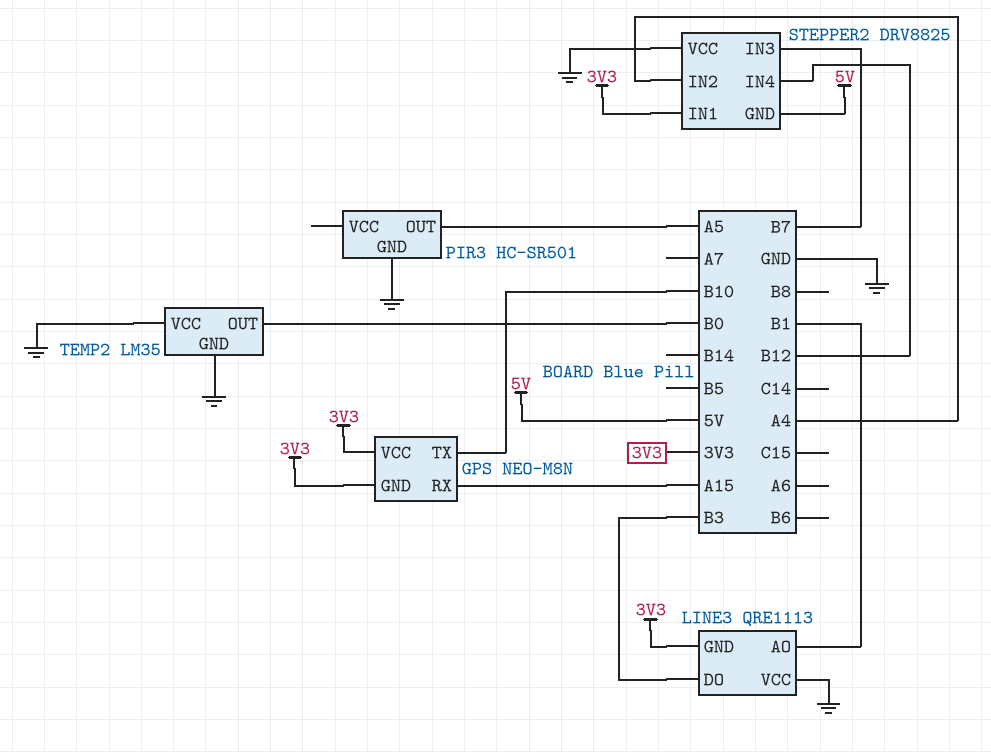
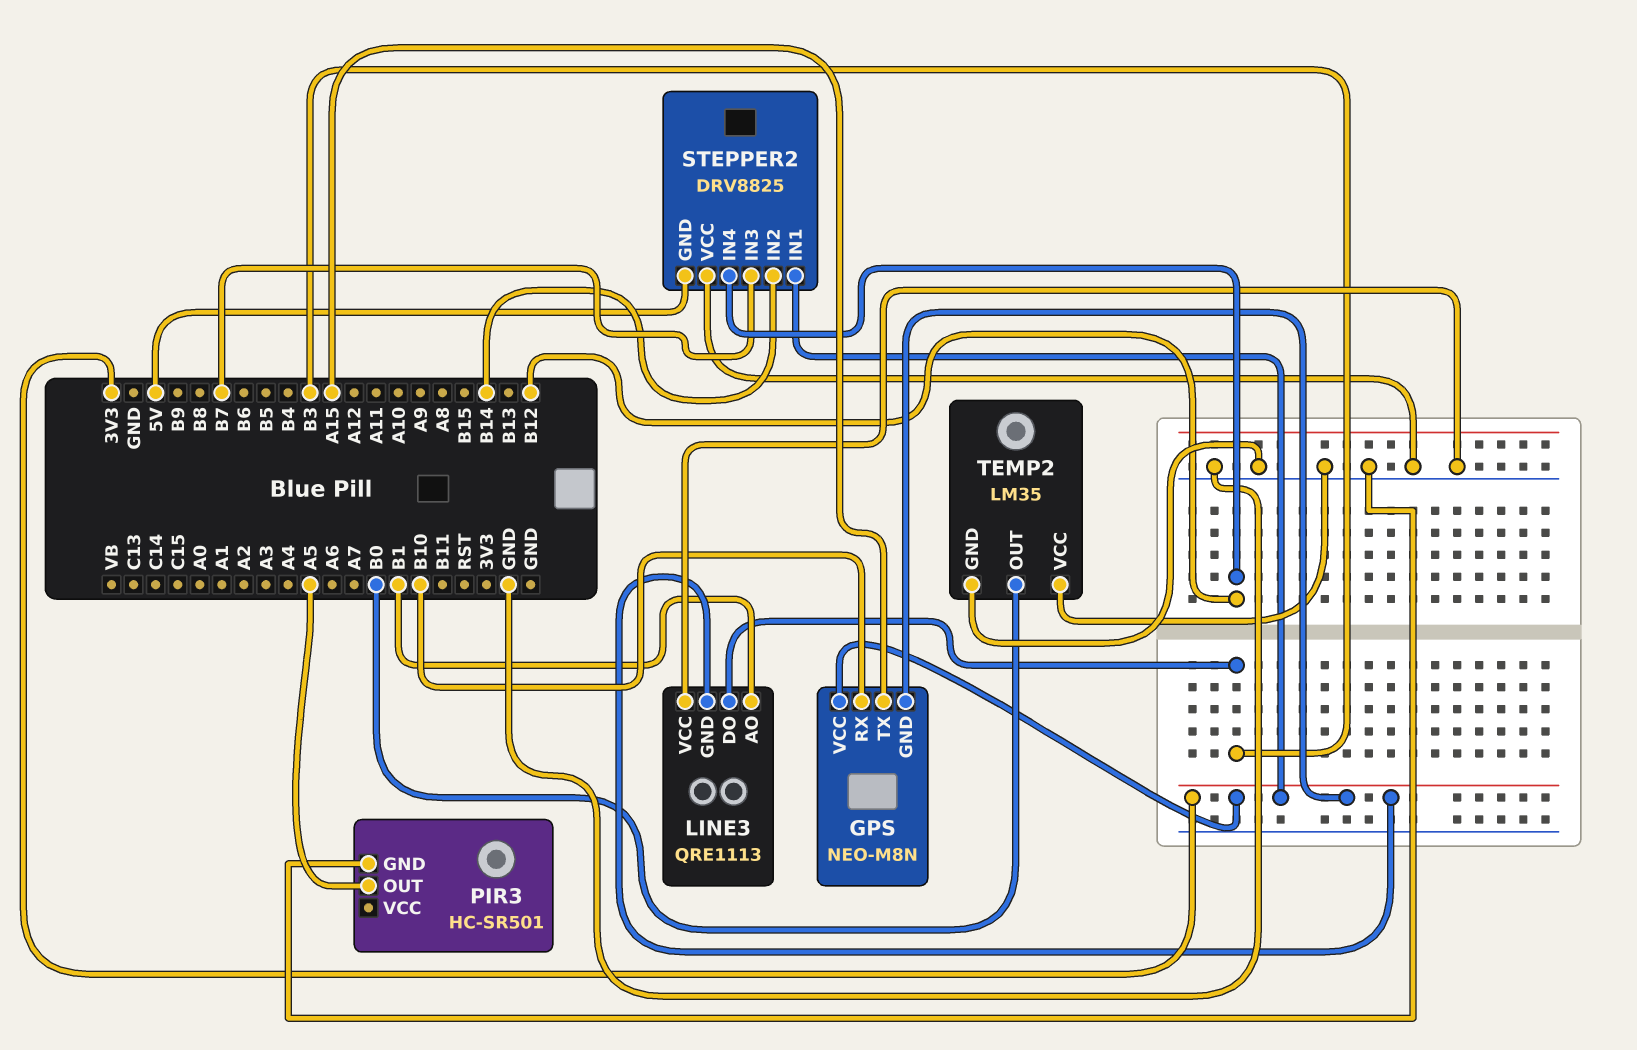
GPS pin RX: A15 -> B10
GPS pin TX: B10 -> A15
STEPPER2 pin IN2: A4 -> B14

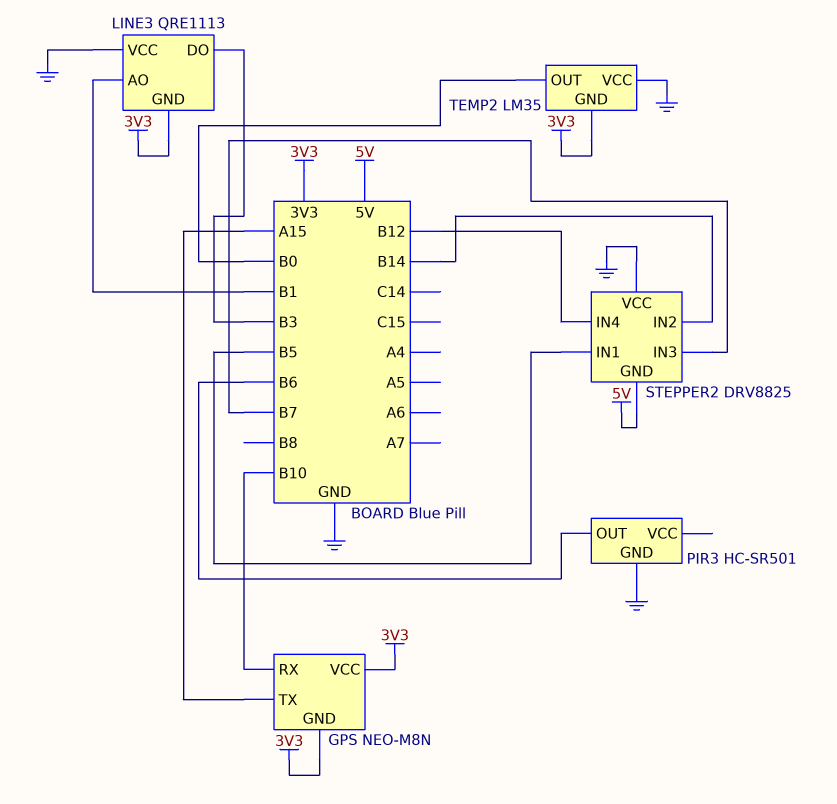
PIR3 pin OUT: A5 -> B6
STEPPER2 pin IN1: 3V3 -> B5
TEMP2 pin GND: GND -> 3V3

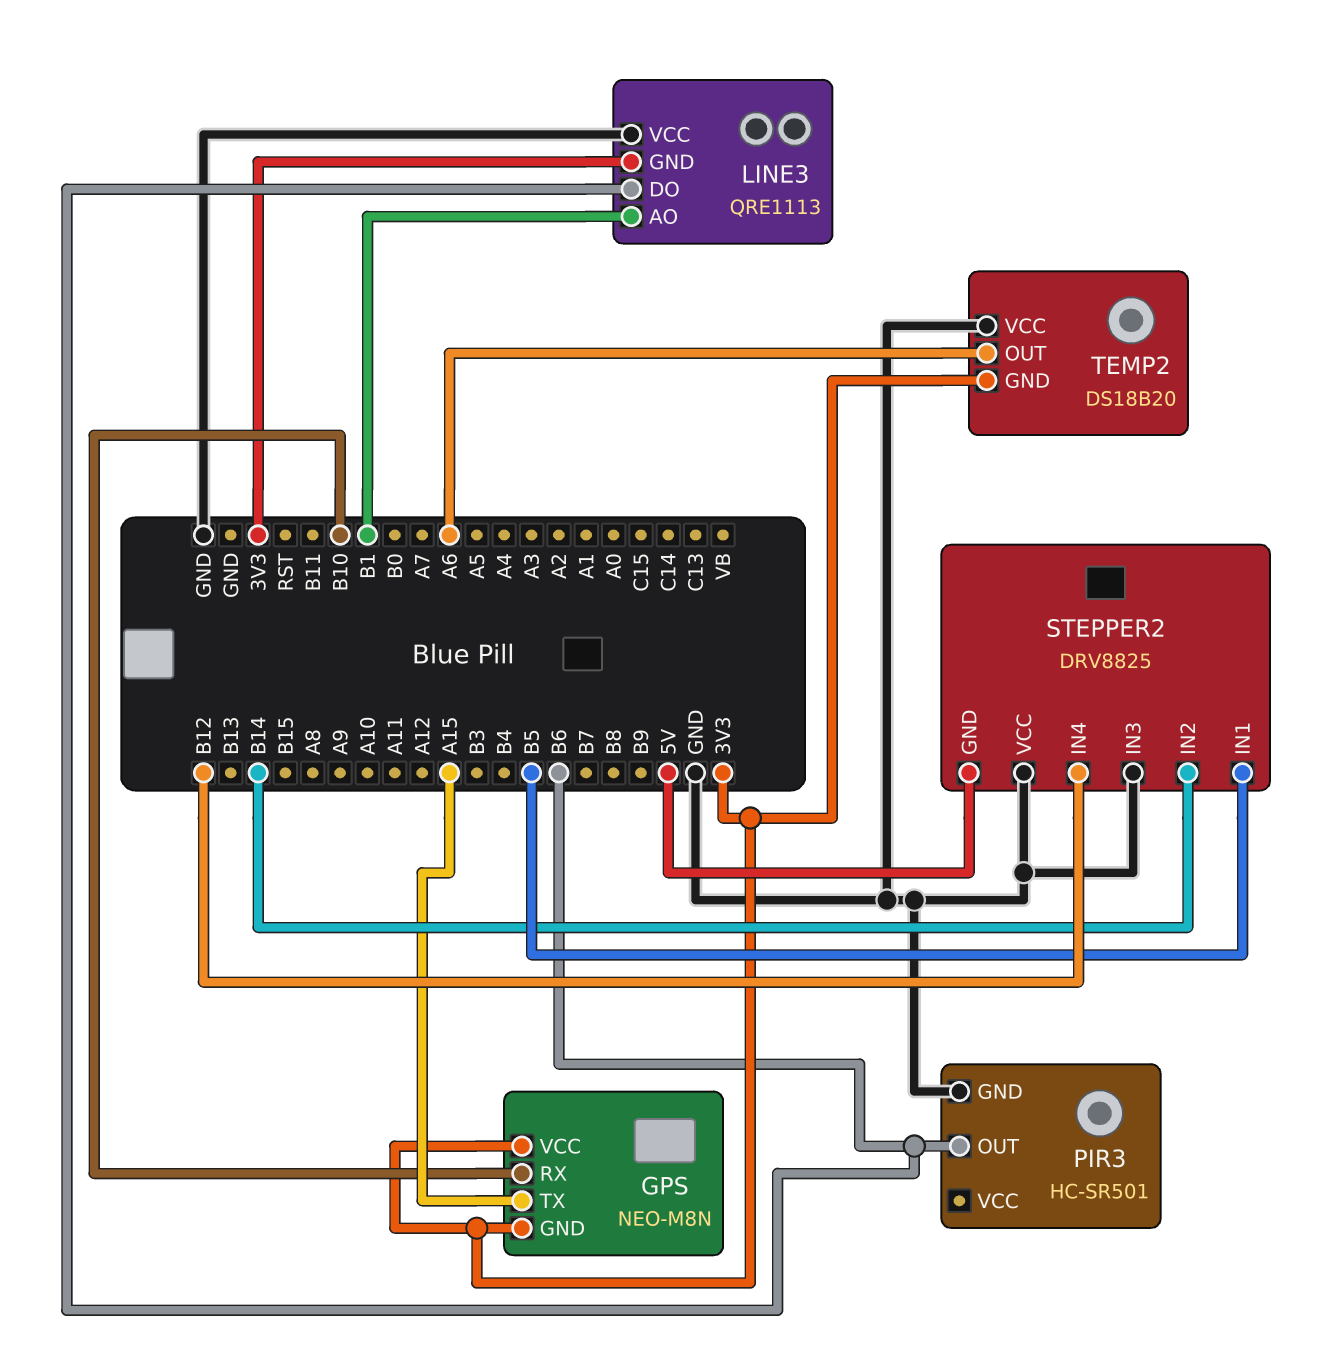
LINE3 pin DO: B3 -> B6
STEPPER2 pin IN3: B7 -> GND
TEMP2: LM35 -> DS18B20
TEMP2 pin OUT: B0 -> A6

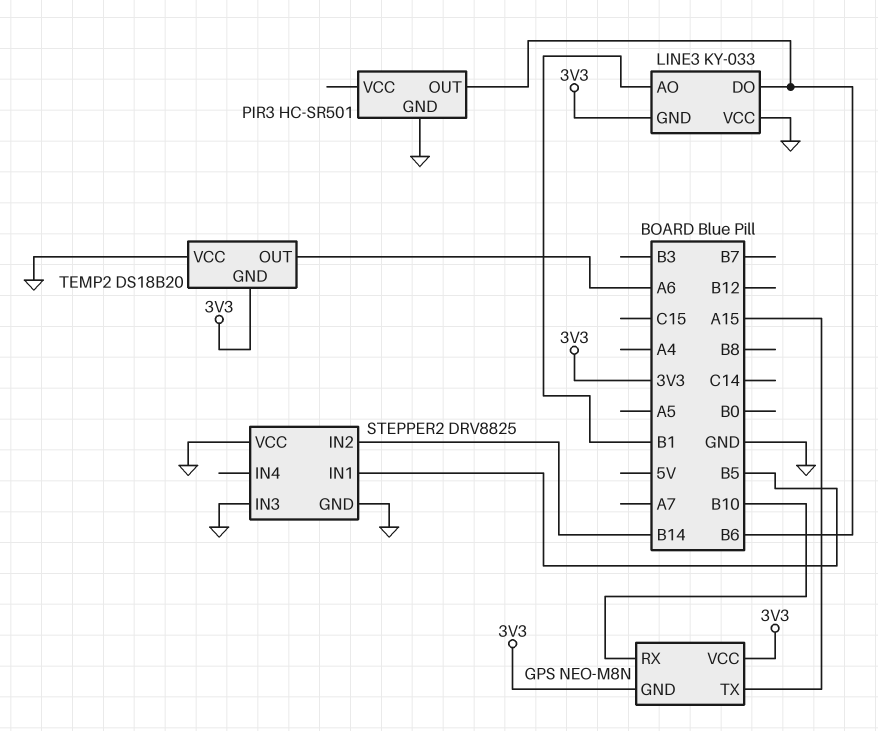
LINE3: QRE1113 -> KY-033
STEPPER2 pin GND: 5V -> GND
STEPPER2 pin IN4: B12 -> none

